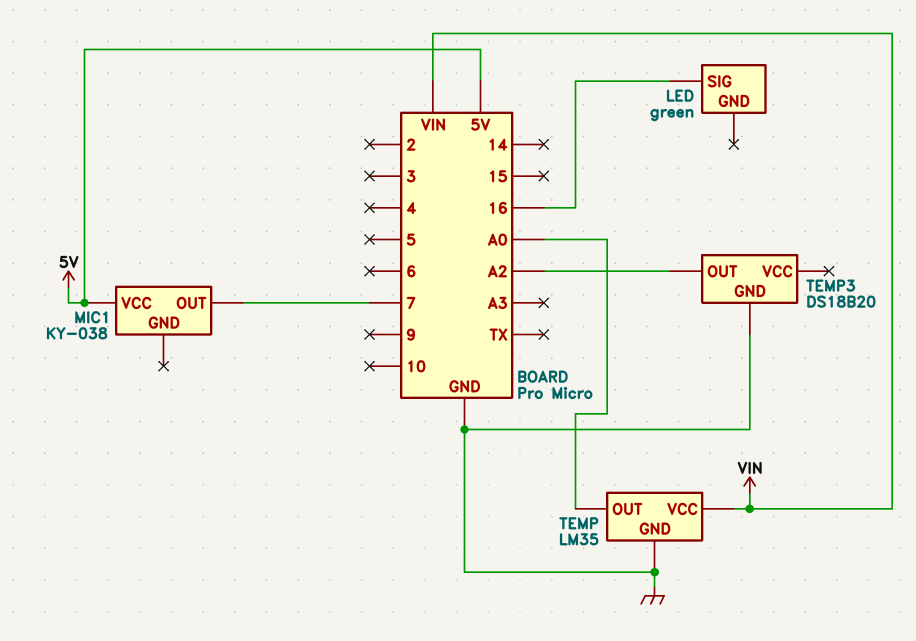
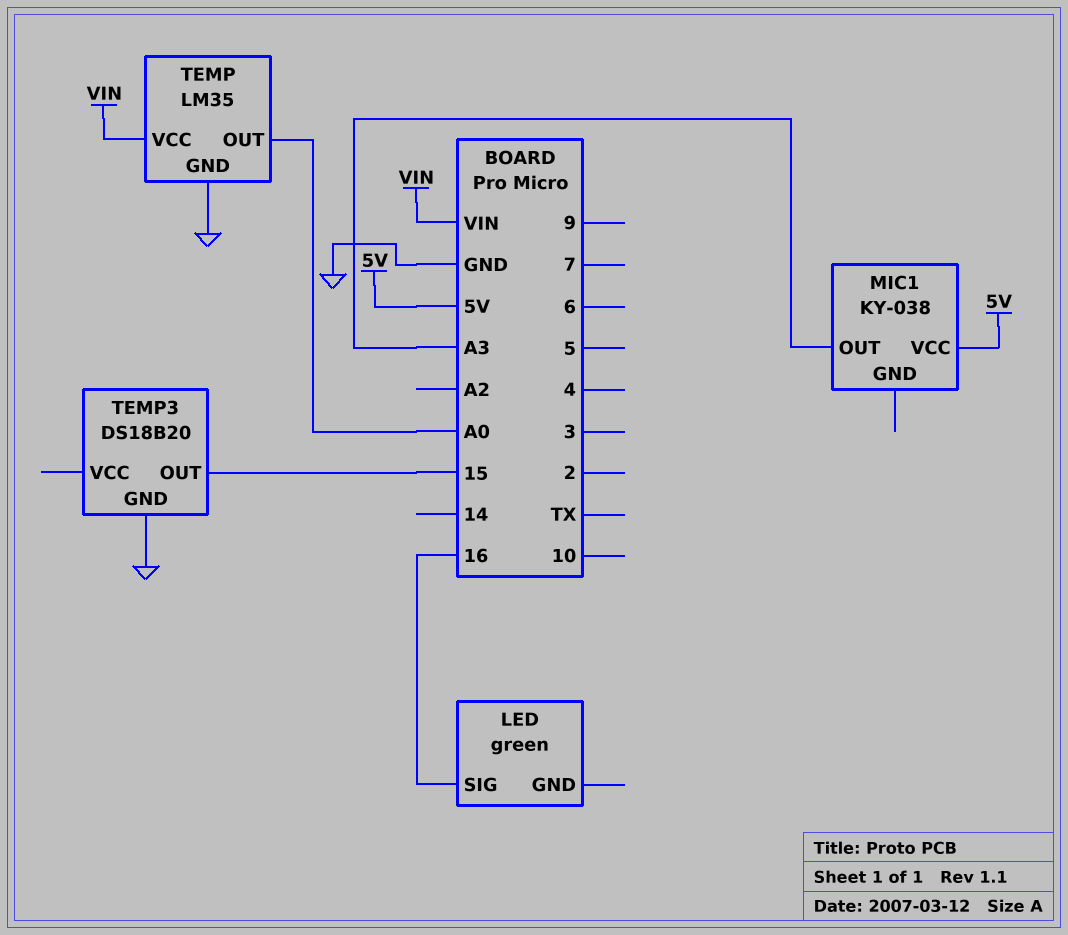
MIC1 pin OUT: 7 -> A3
TEMP3 pin OUT: A2 -> 15

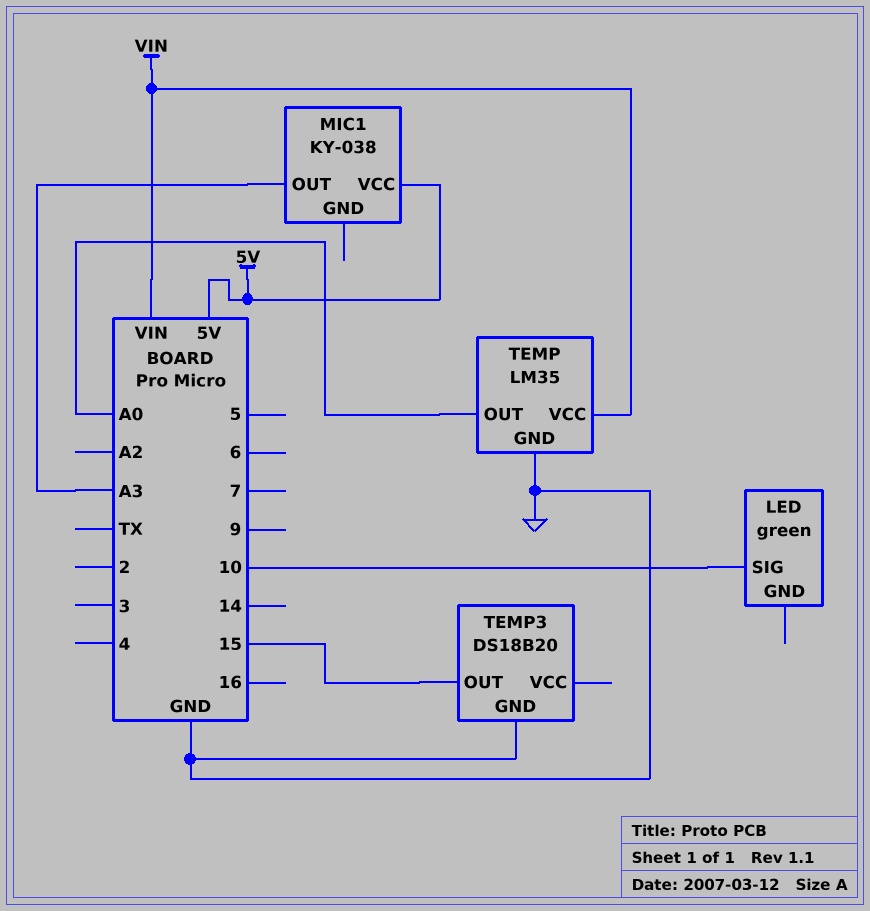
LED pin SIG: 16 -> 10

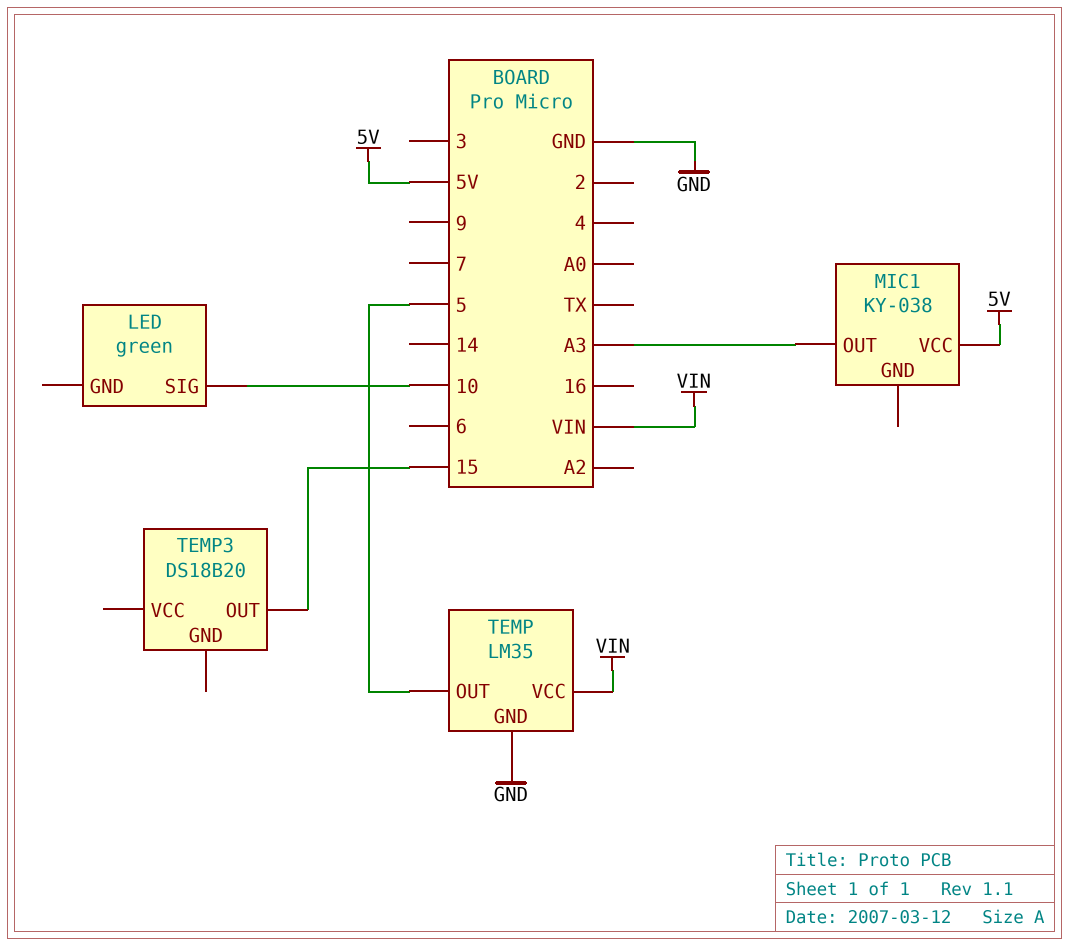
TEMP pin OUT: A0 -> 5
TEMP3 pin GND: GND -> none

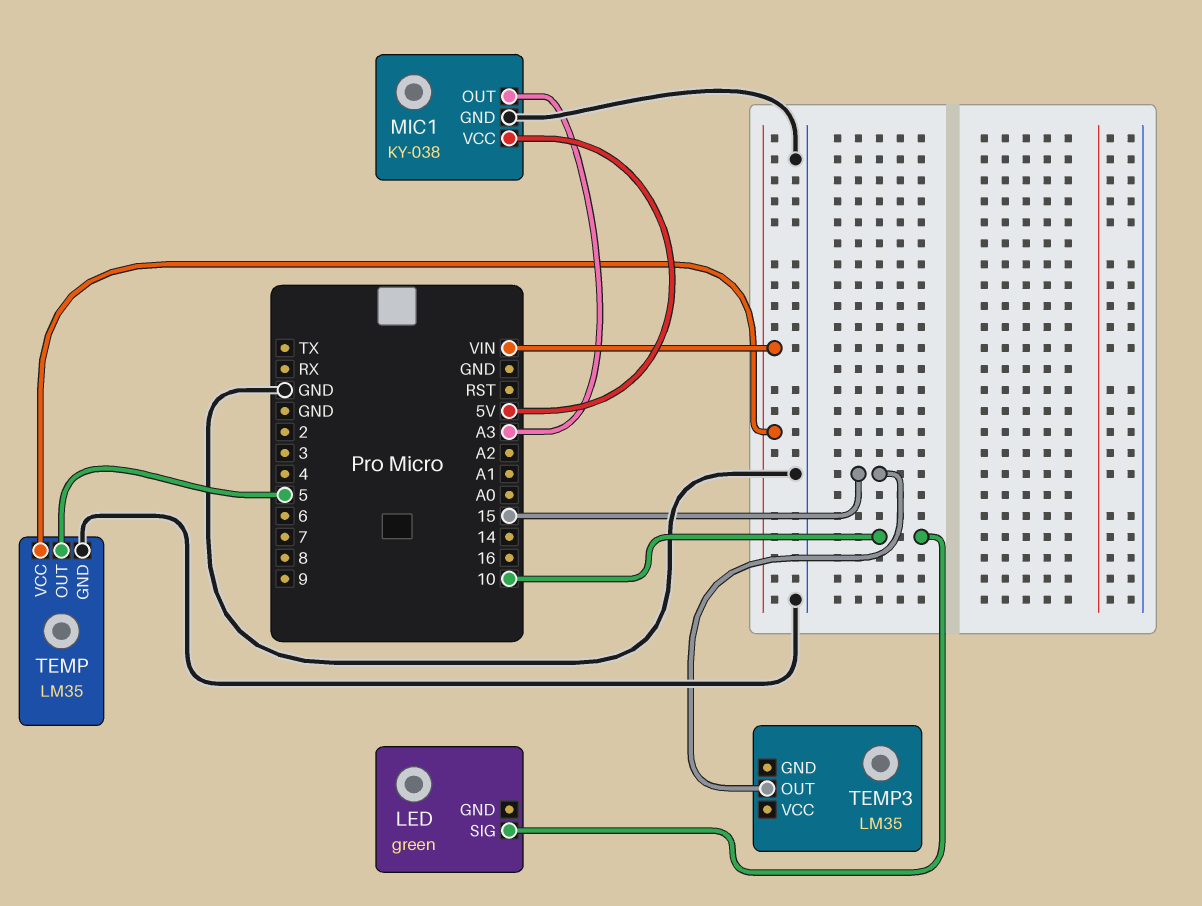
MIC1 pin GND: none -> GND
TEMP3: DS18B20 -> LM35

